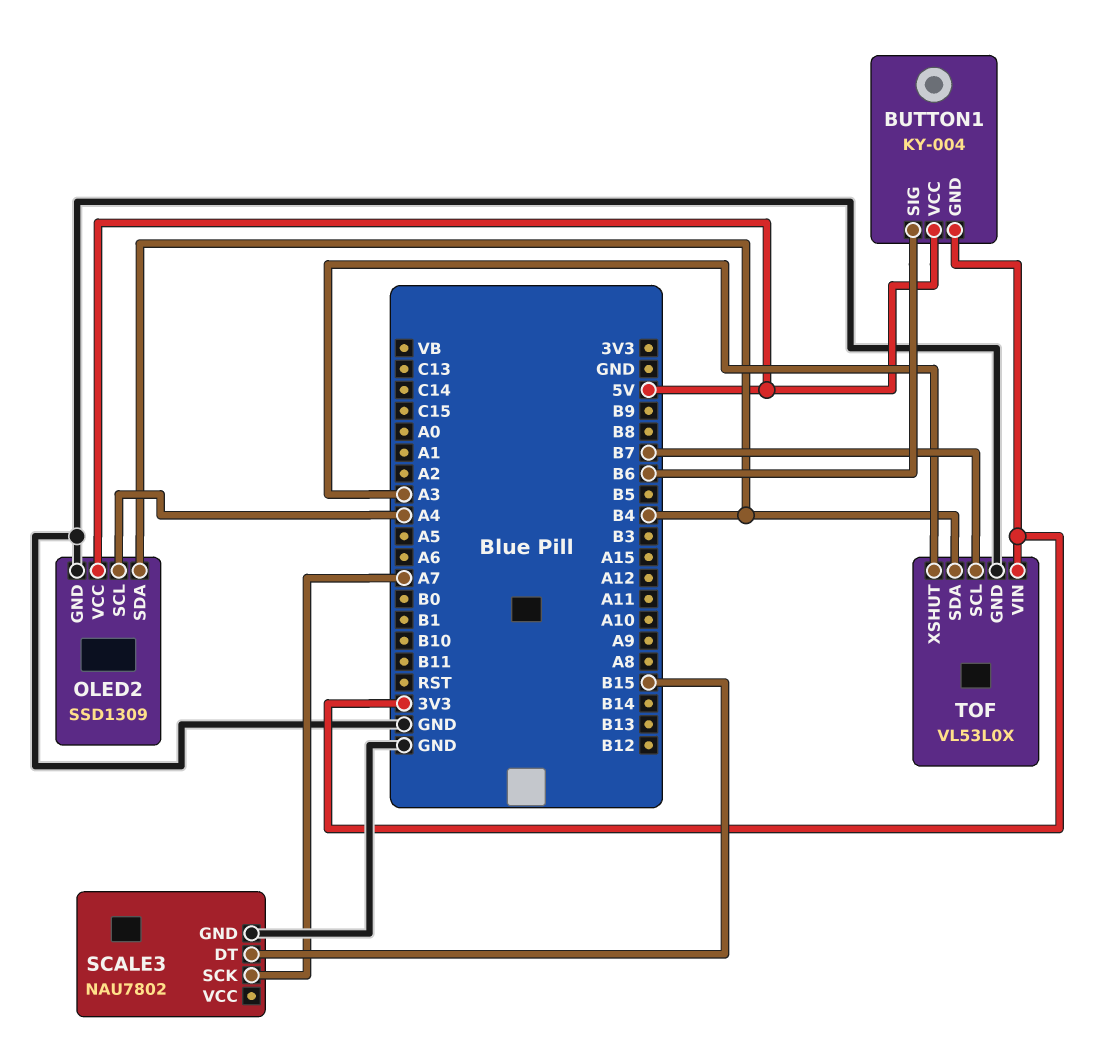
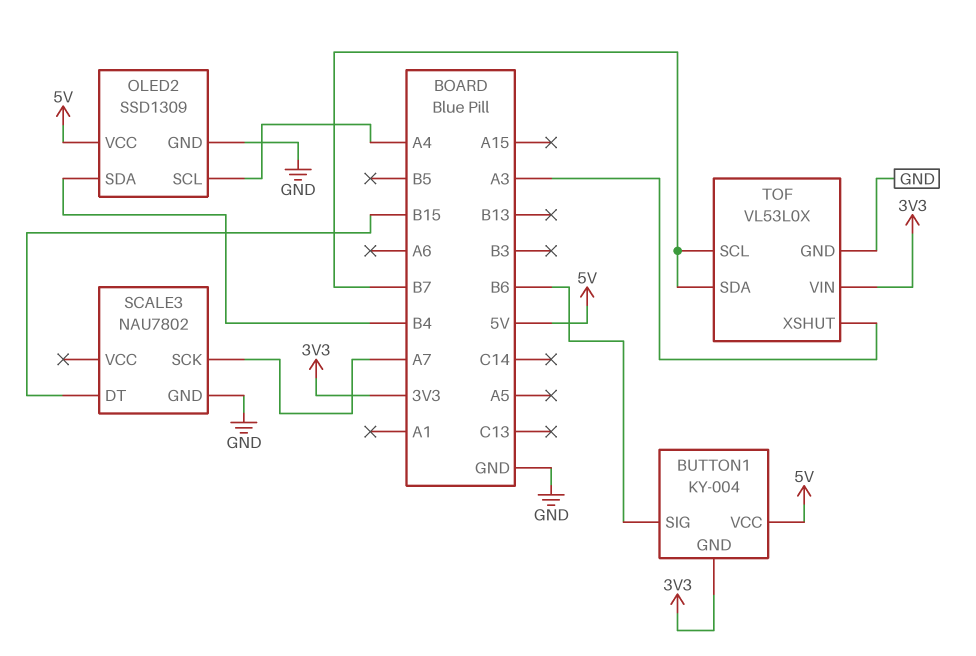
TOF pin SDA: B4 -> B7

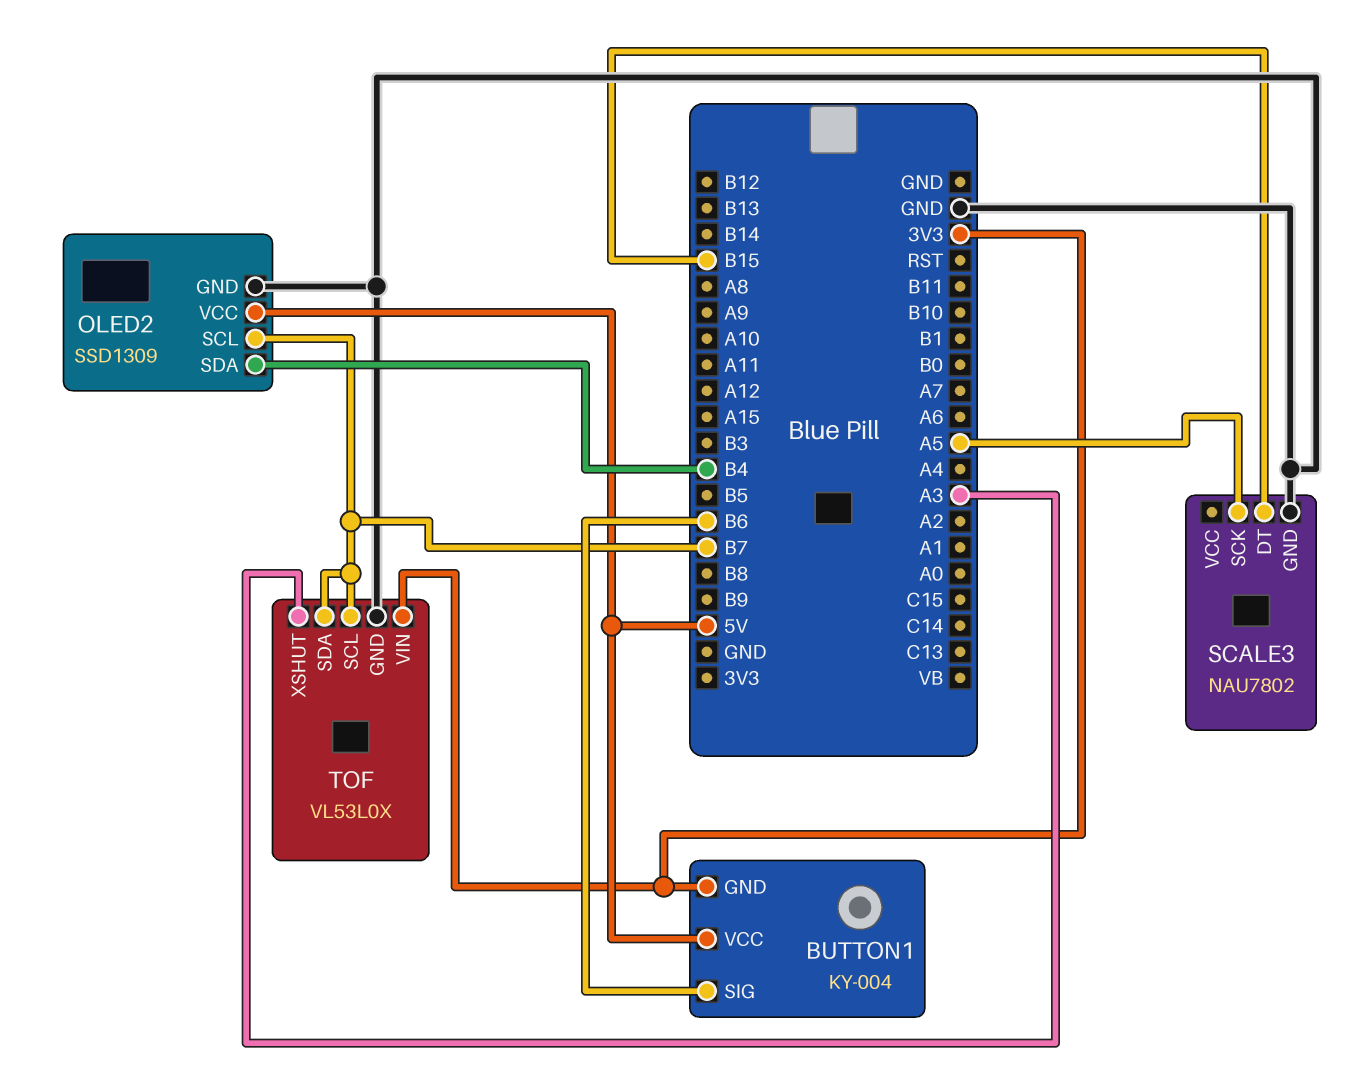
OLED2 pin SCL: A4 -> B7
SCALE3 pin SCK: A7 -> A5

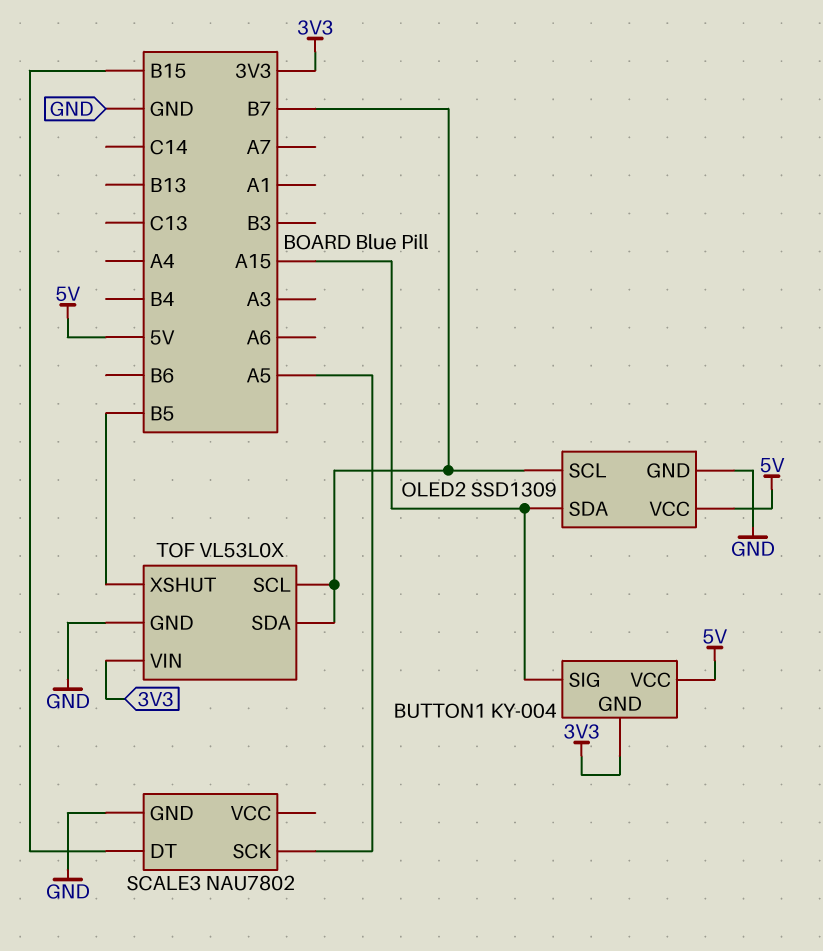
BUTTON1 pin SIG: B6 -> A15
OLED2 pin SDA: B4 -> A15
TOF pin XSHUT: A3 -> B5

